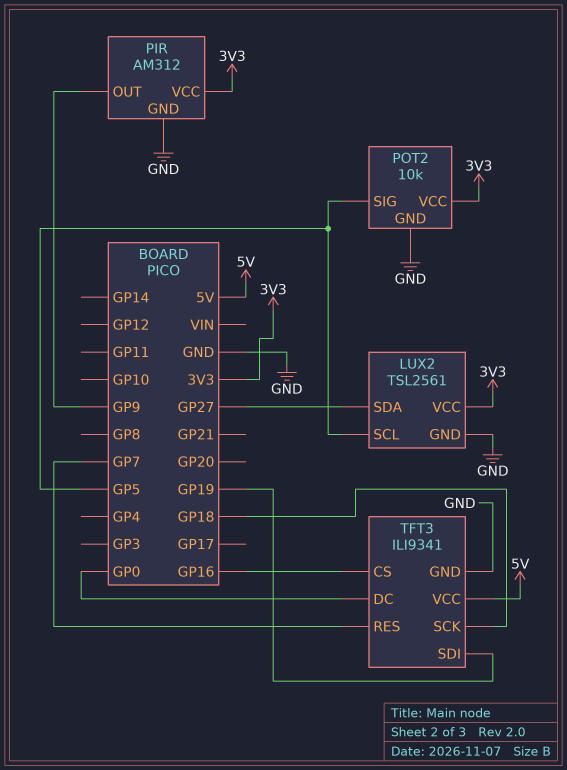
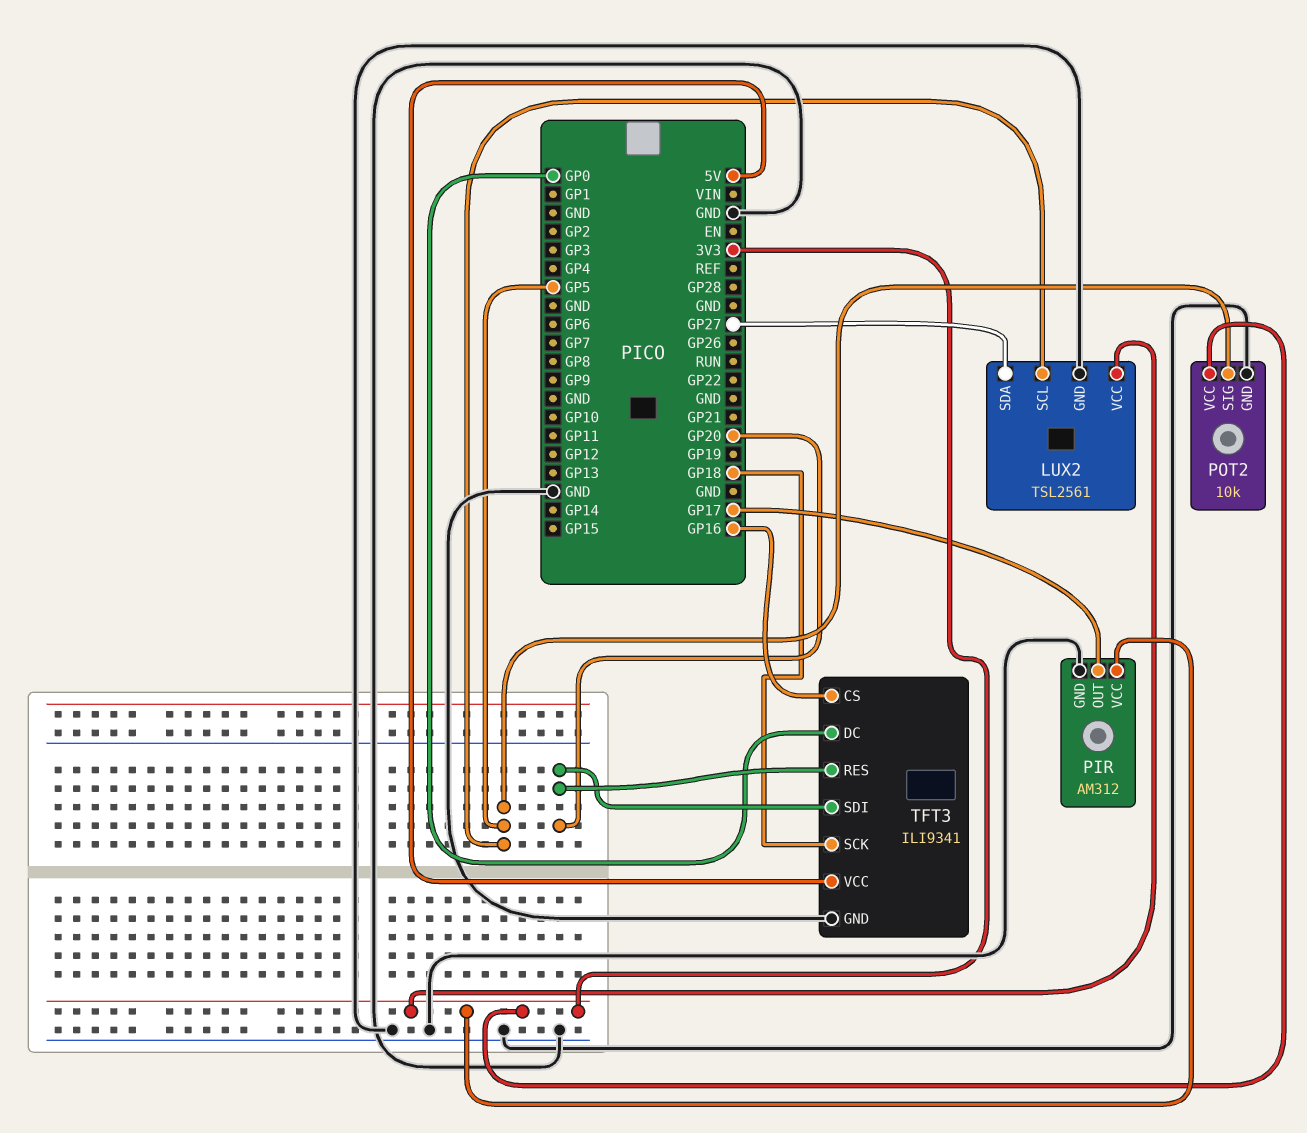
PIR pin OUT: GP9 -> GP17
TFT3 pin RES: GP7 -> GP20
TFT3 pin SDI: GP19 -> GP20

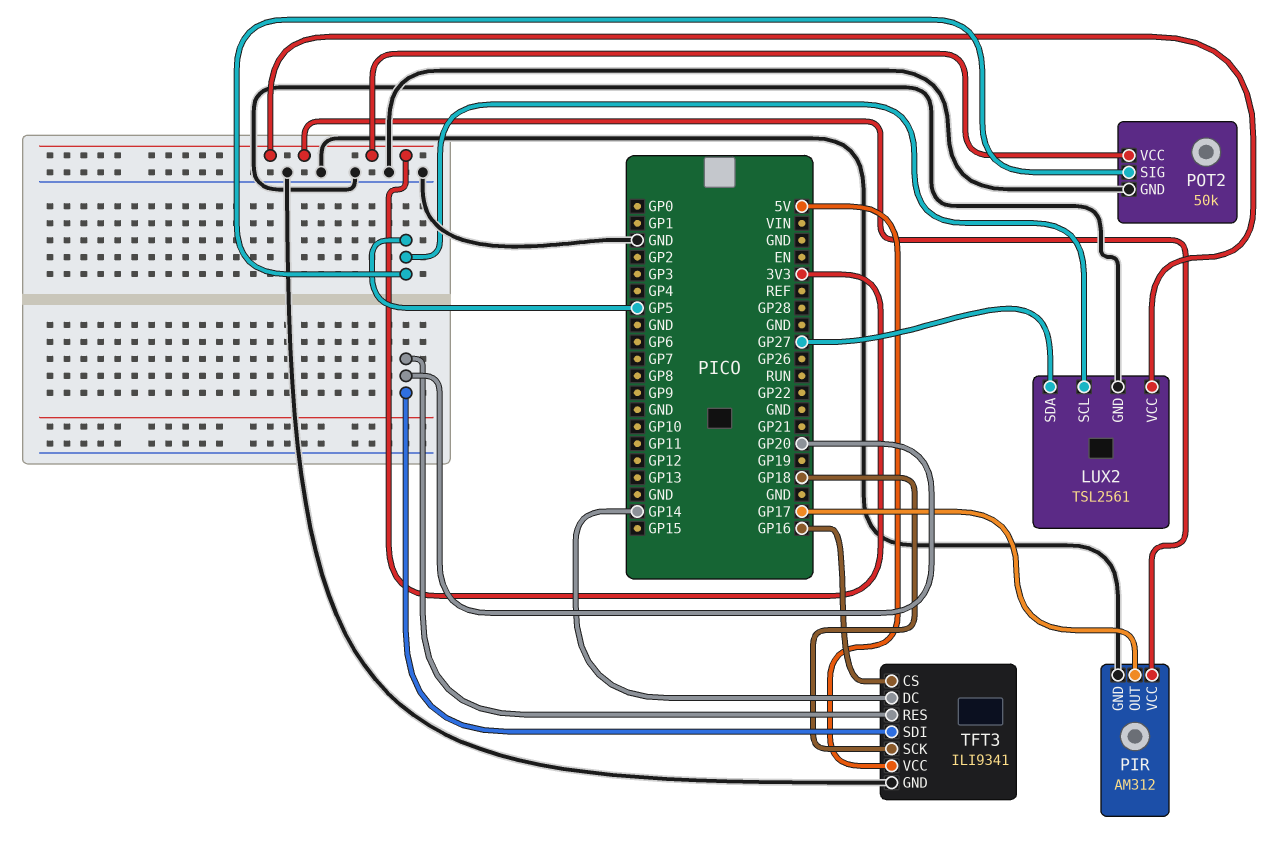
POT2: 10k -> 50k
TFT3 pin DC: GP0 -> GP14

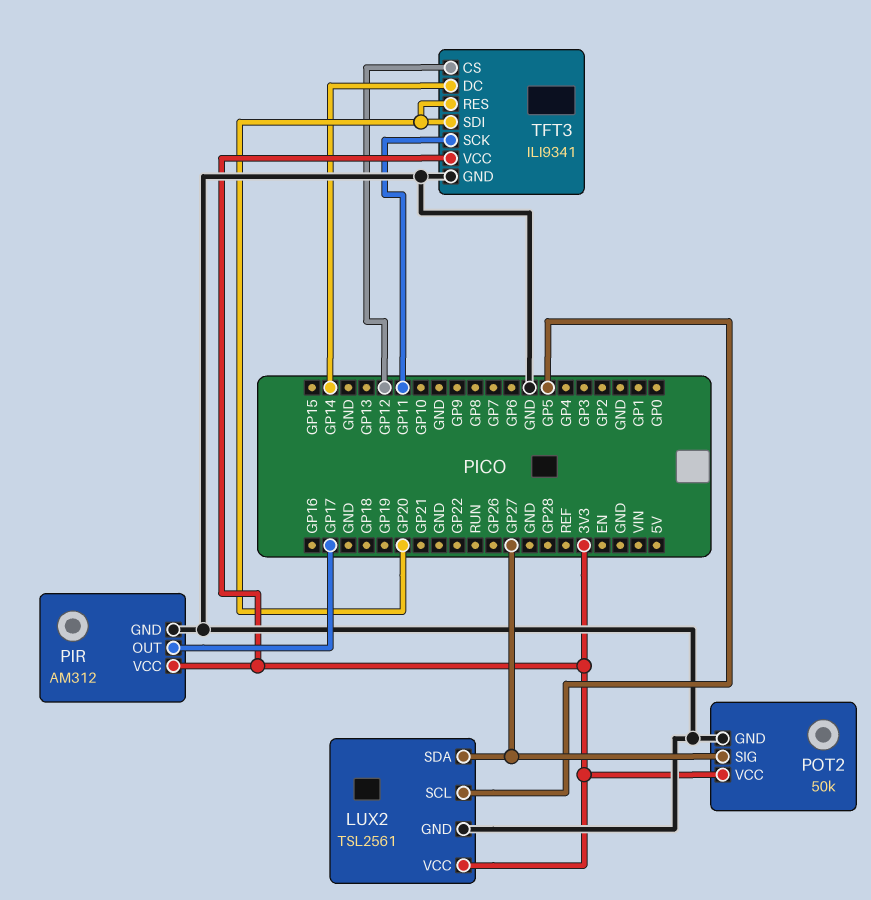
POT2 pin SIG: GP5 -> GP27
TFT3 pin CS: GP16 -> GP12
TFT3 pin SCK: GP18 -> GP11
TFT3 pin VCC: 5V -> 3V3

